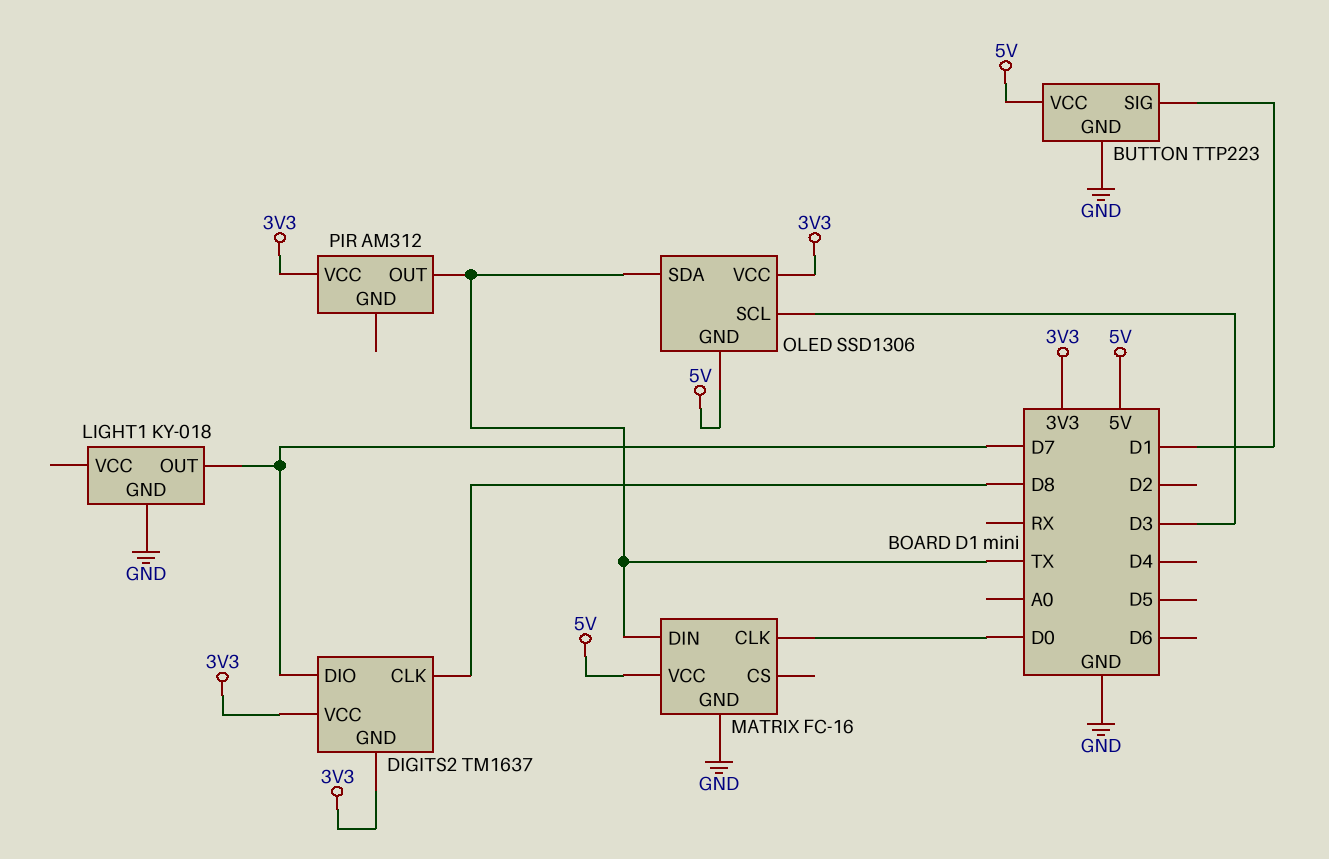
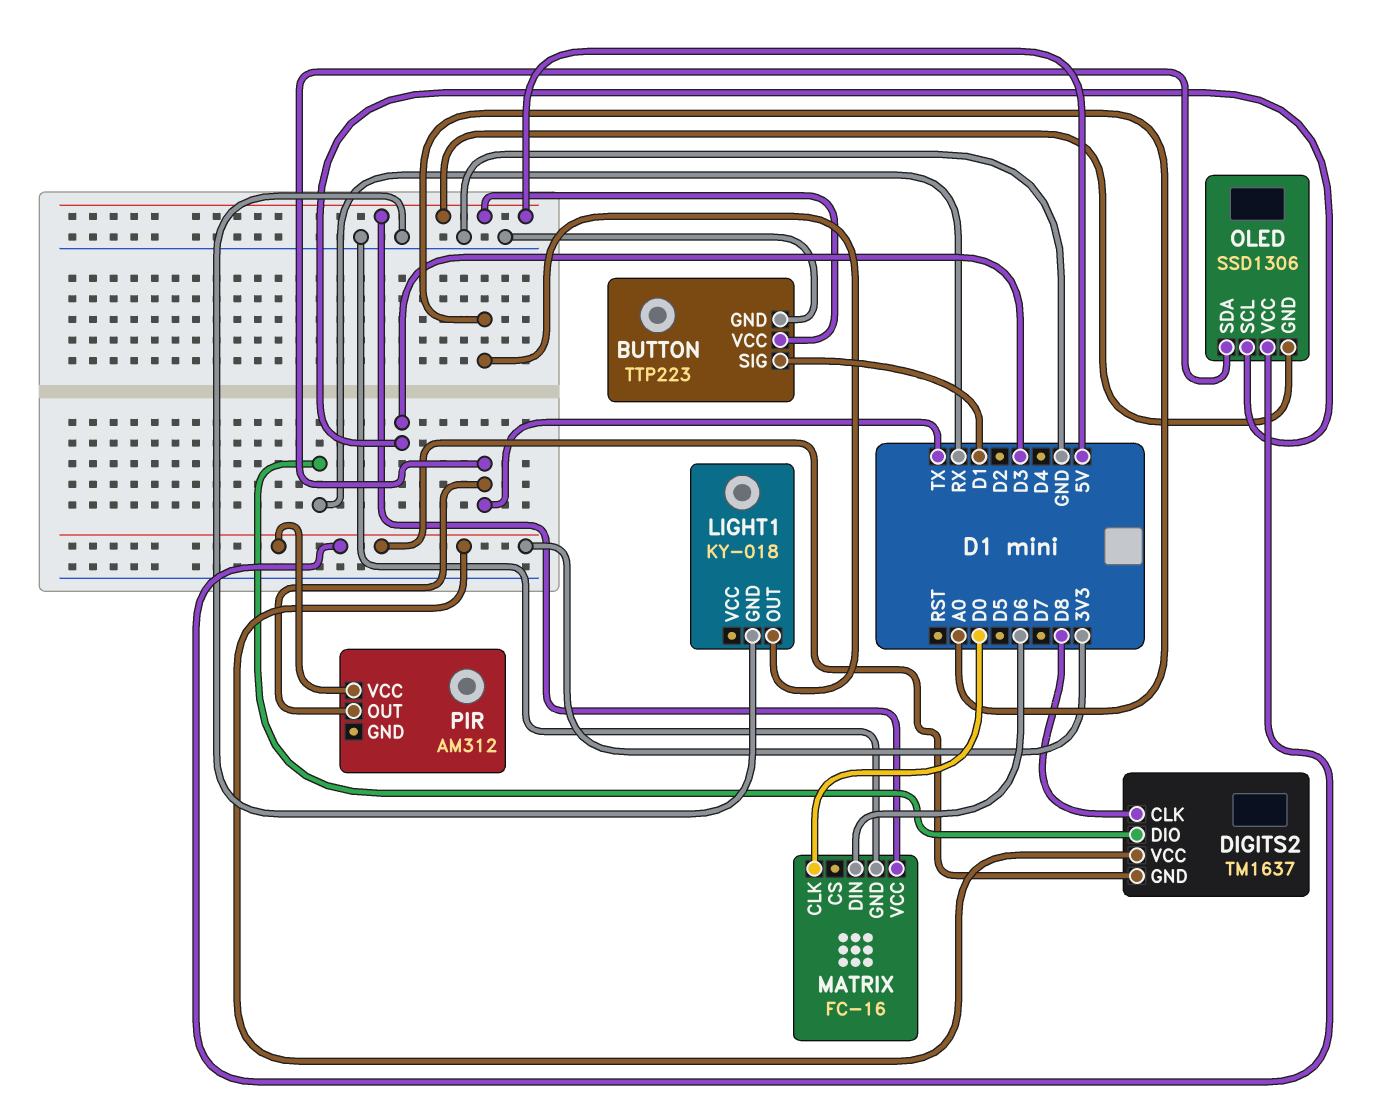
DIGITS2 pin DIO: D7 -> RX
LIGHT1 pin OUT: D7 -> A0
MATRIX pin DIN: TX -> D6

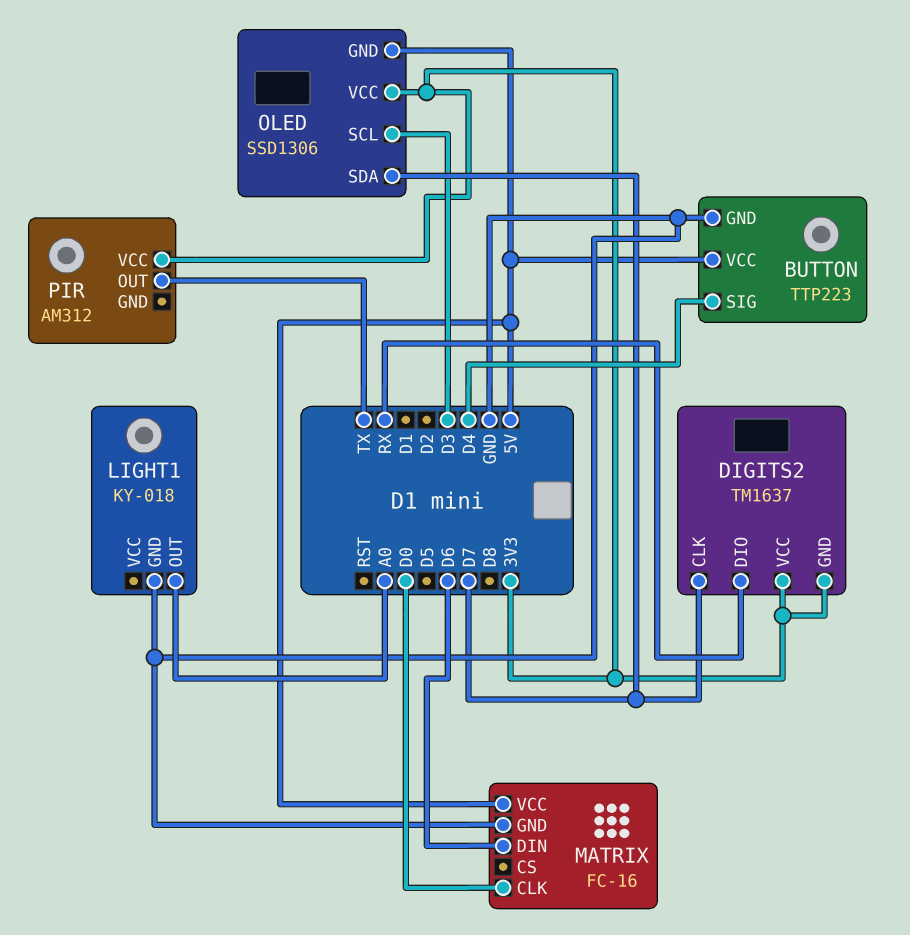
BUTTON pin SIG: D1 -> D4
DIGITS2 pin CLK: D8 -> D7
OLED pin SDA: TX -> D7

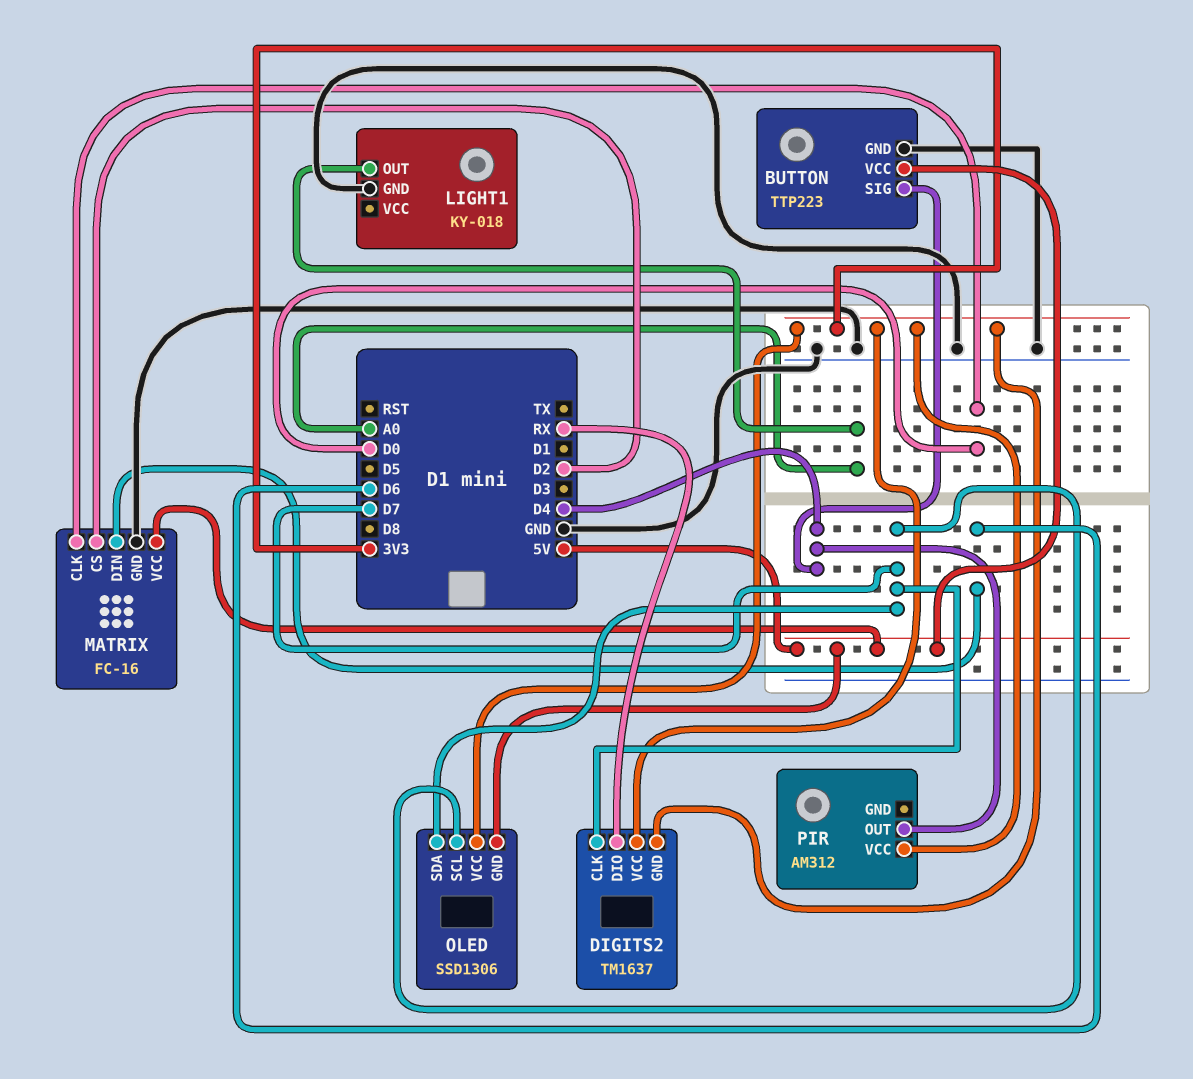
MATRIX pin CS: none -> D2
OLED pin SCL: D3 -> D7
PIR pin OUT: TX -> D4

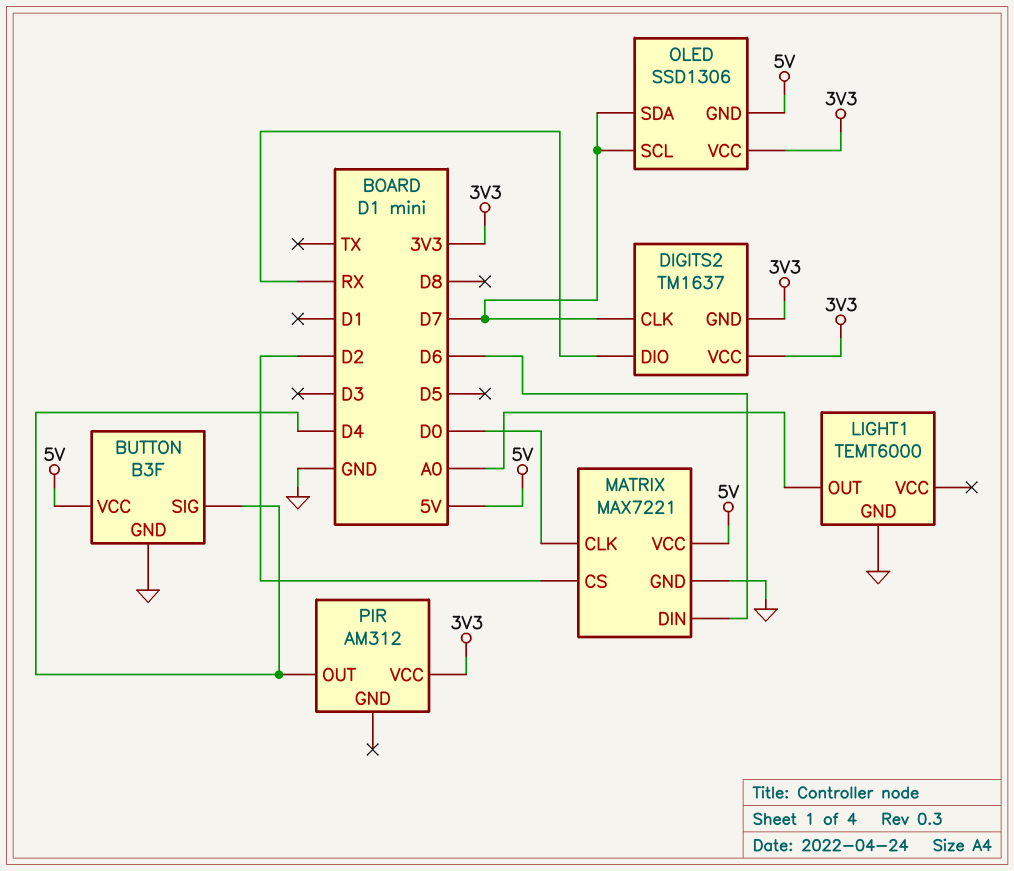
BUTTON: TTP223 -> B3F
LIGHT1: KY-018 -> TEMT6000
MATRIX: FC-16 -> MAX7221

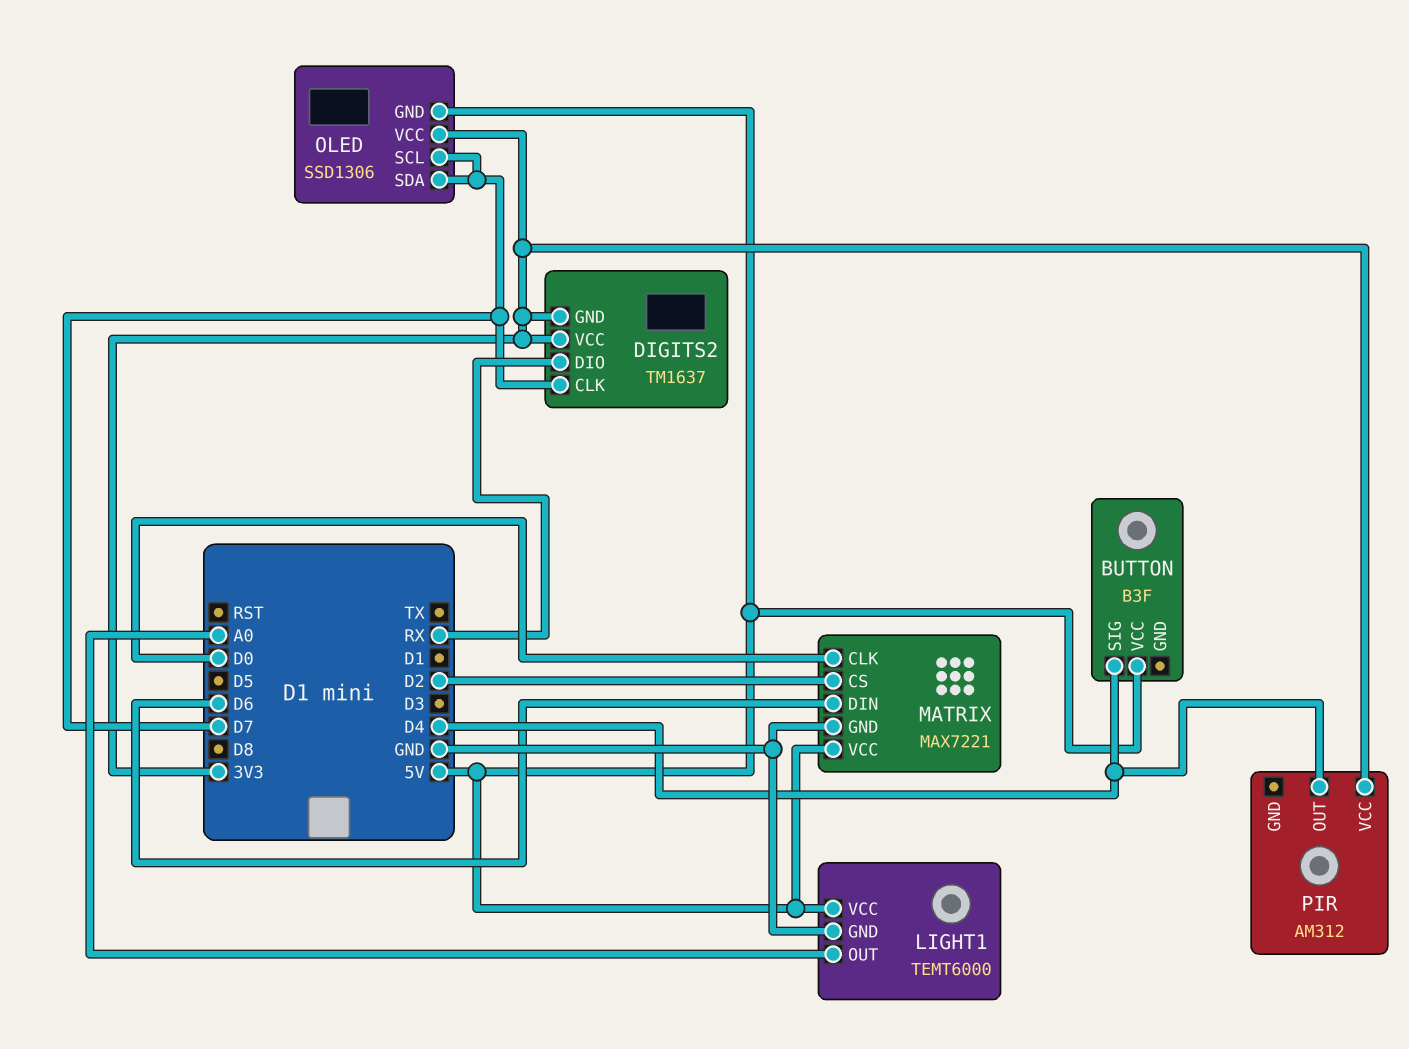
BUTTON pin GND: GND -> none
LIGHT1 pin VCC: none -> 5V

